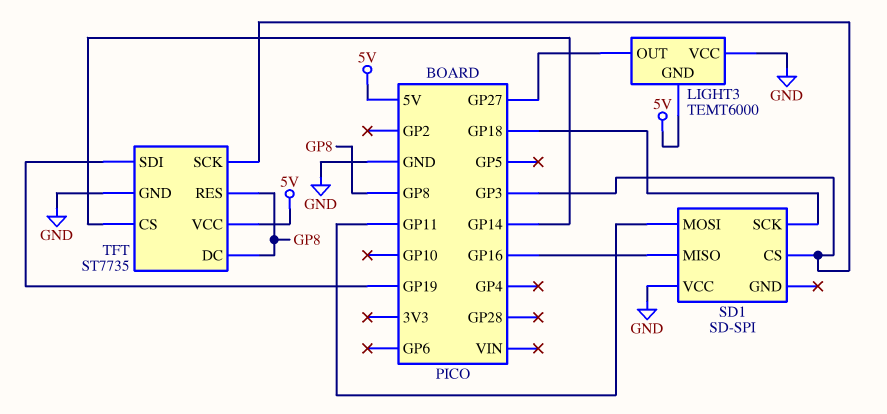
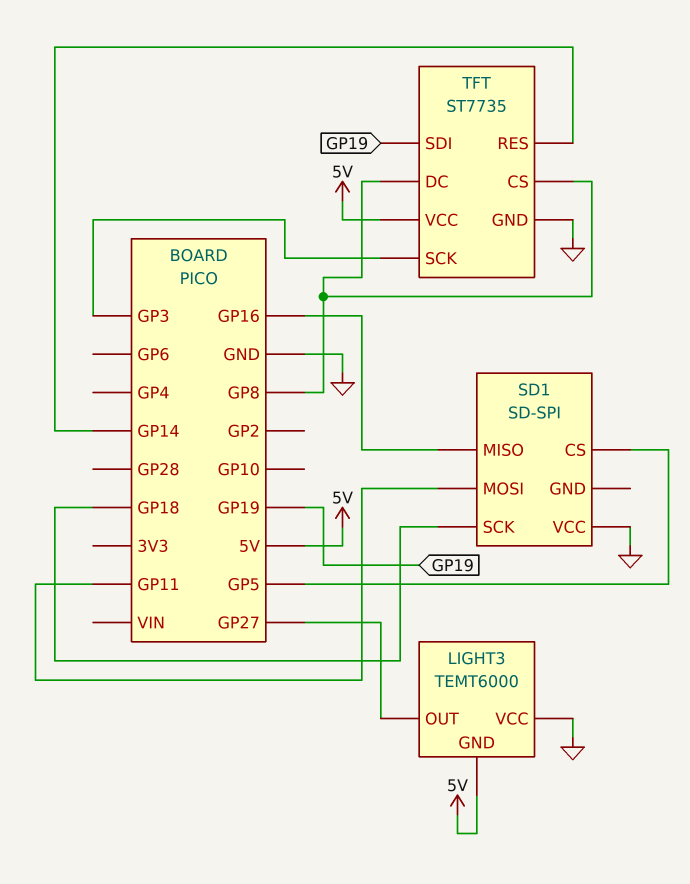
SD1 pin CS: GP3 -> GP5
TFT pin CS: GP14 -> GP8
TFT pin RES: GP8 -> GP14

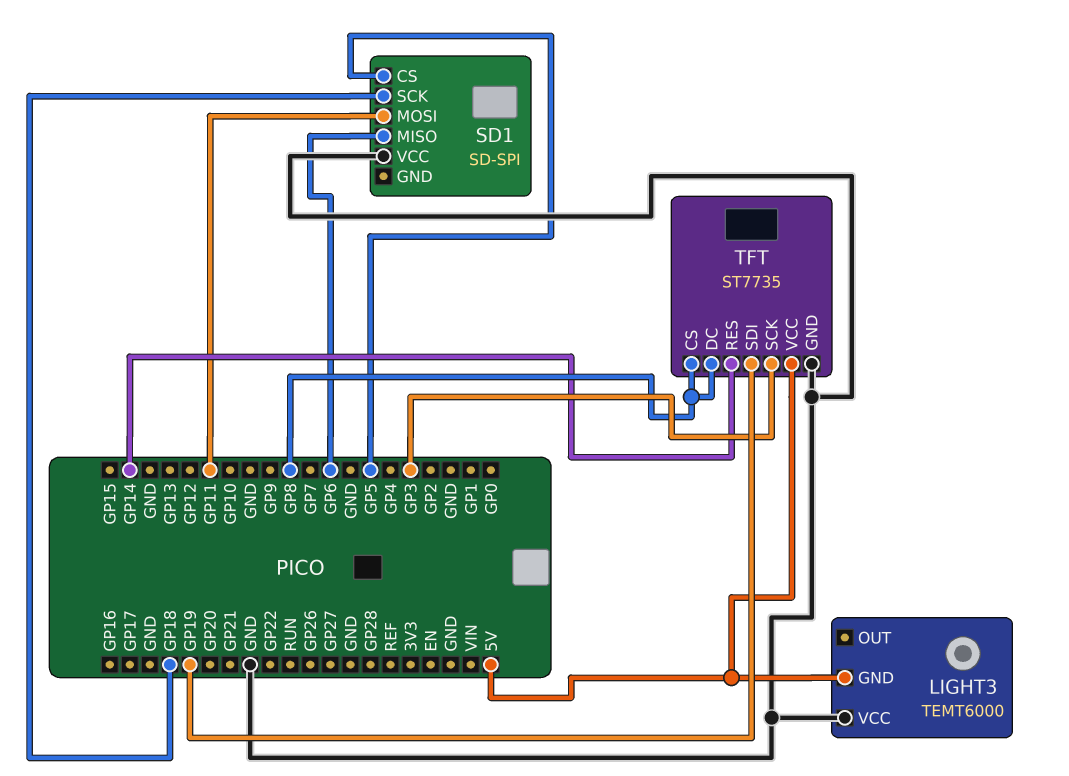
LIGHT3 pin OUT: GP27 -> none
SD1 pin MISO: GP16 -> GP6

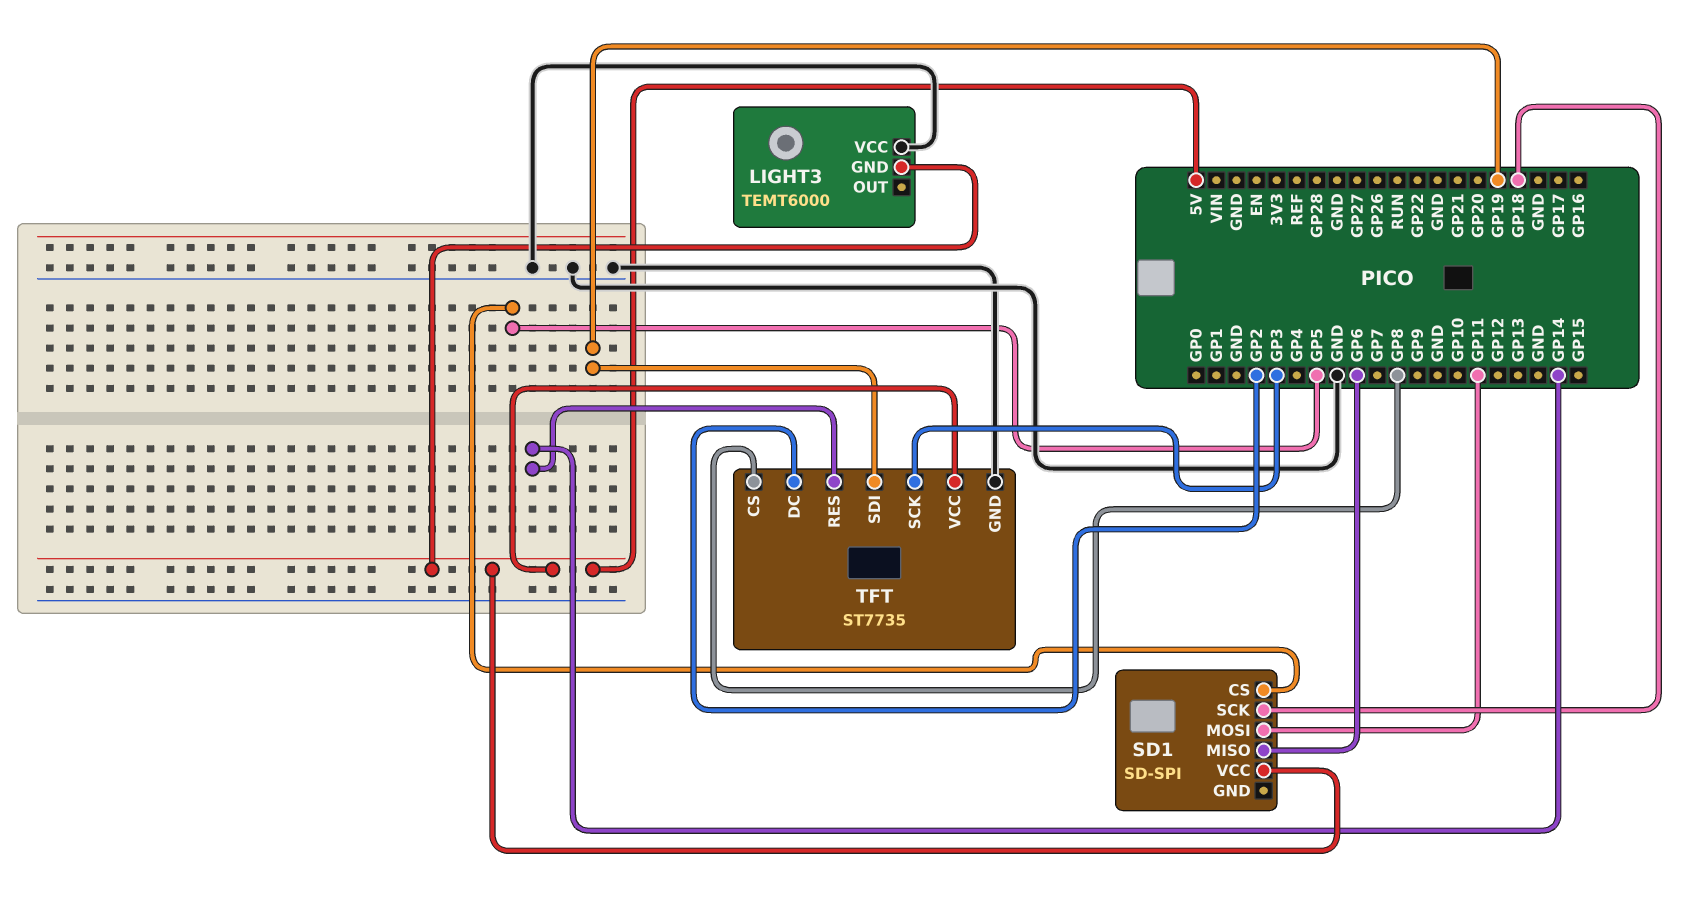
SD1 pin VCC: GND -> 5V
TFT pin DC: GP8 -> GP2

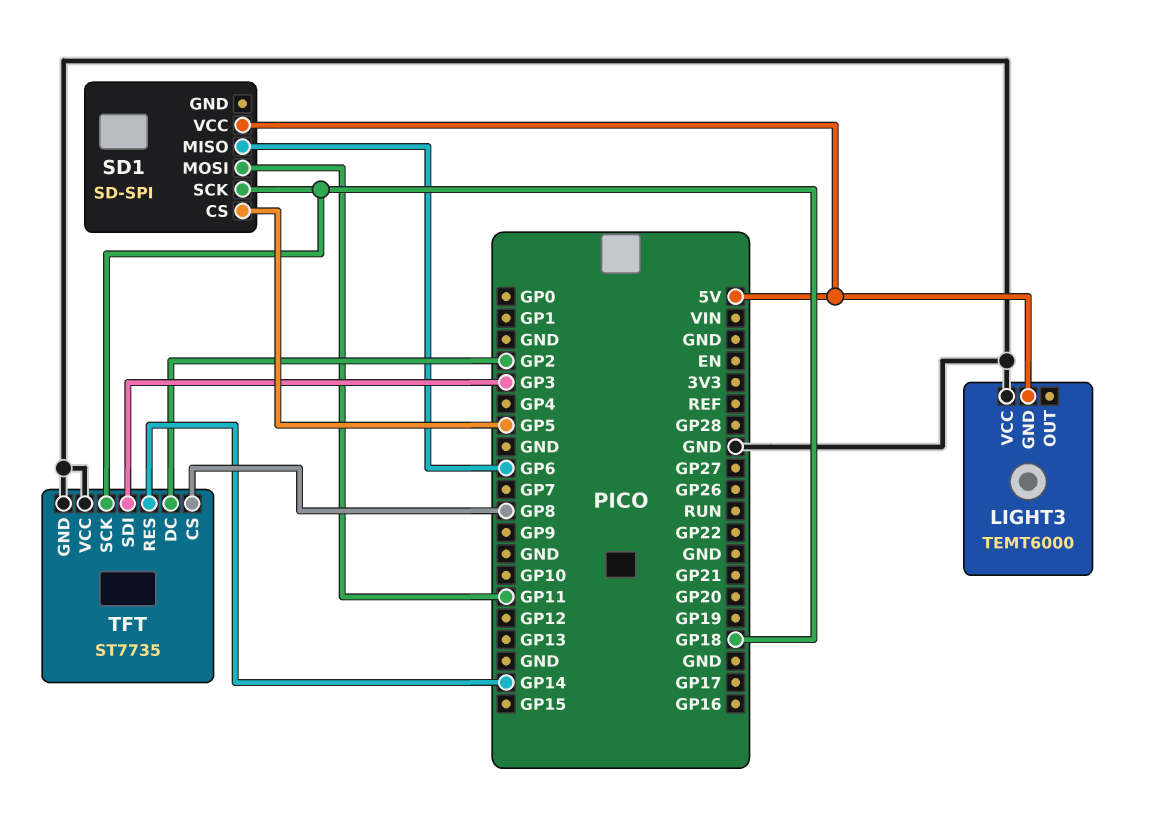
TFT pin SCK: GP3 -> GP18
TFT pin SDI: GP19 -> GP3
TFT pin VCC: 5V -> GND

